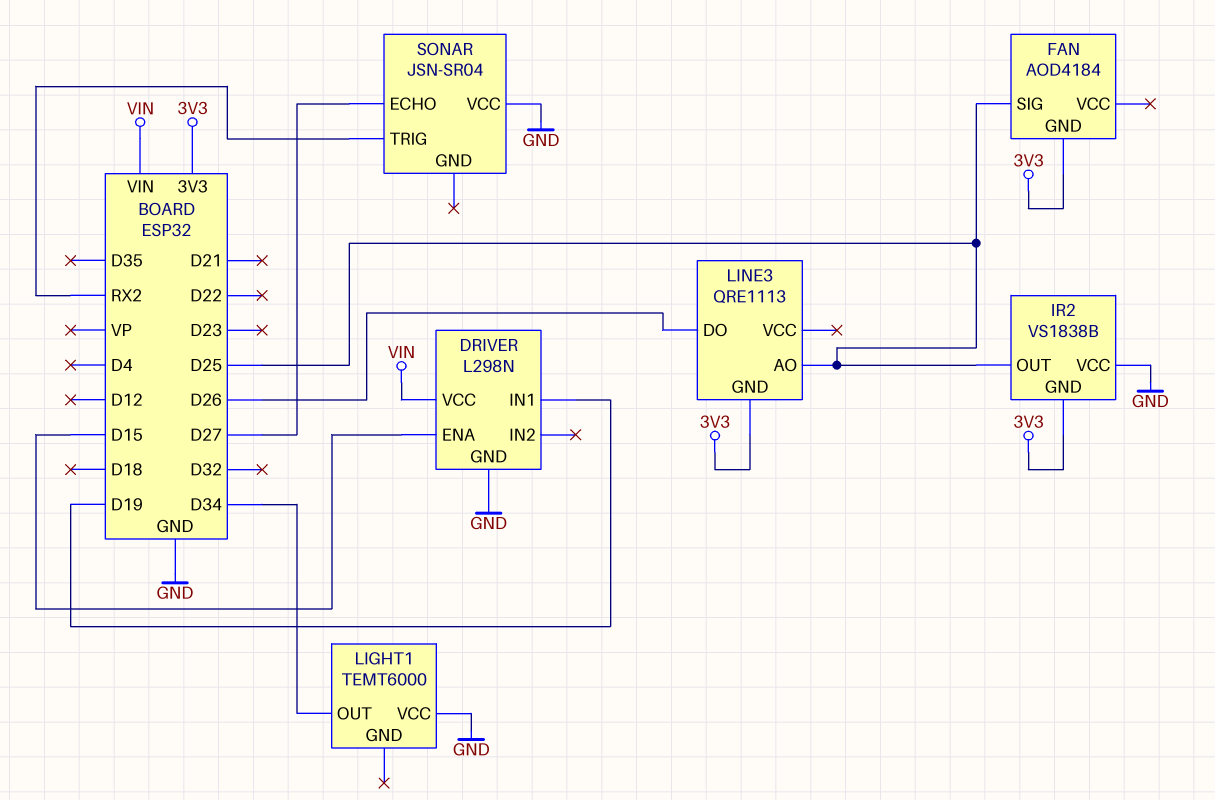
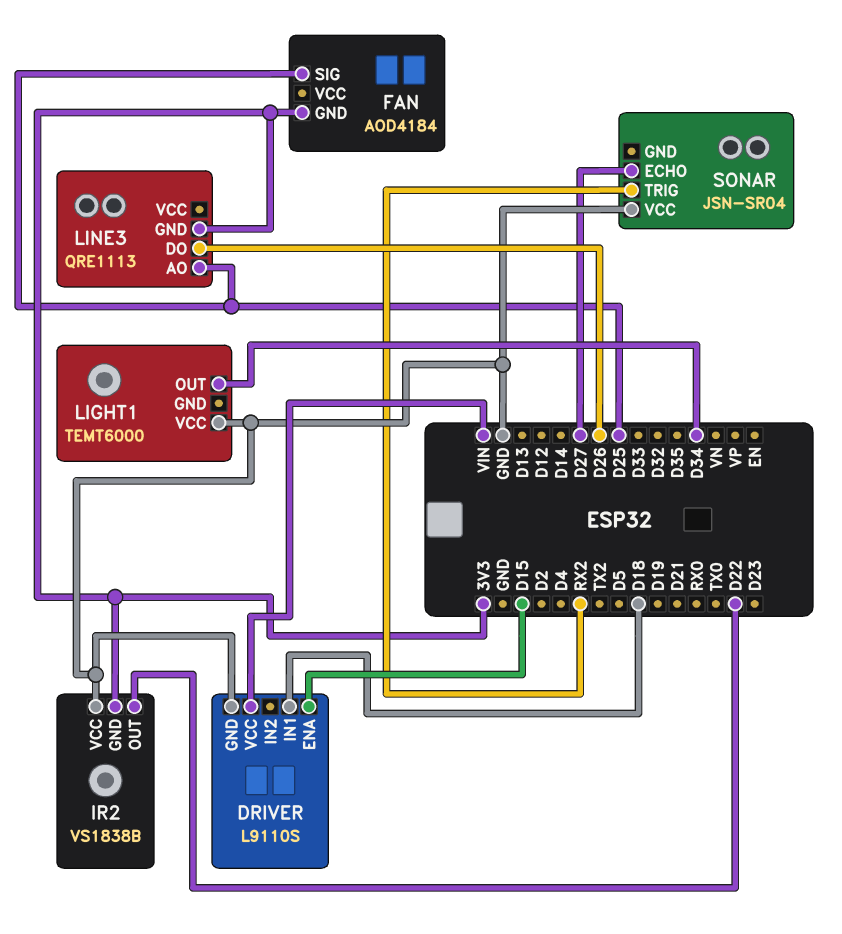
DRIVER: L298N -> L9110S
DRIVER pin IN1: D19 -> D18
IR2 pin OUT: D25 -> D22

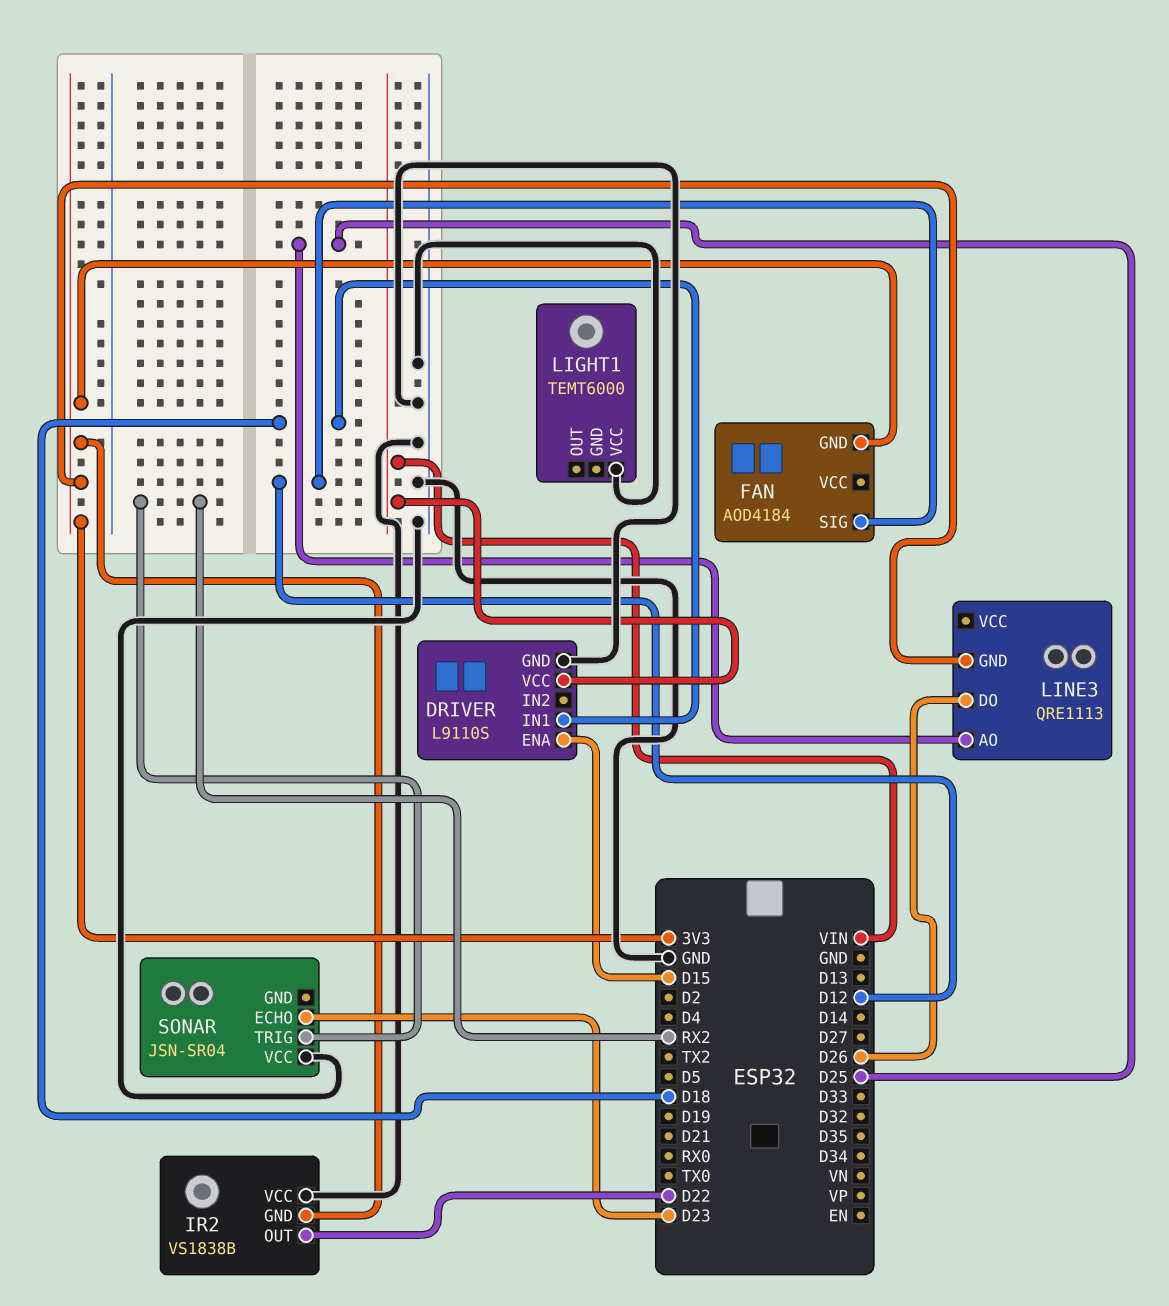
FAN pin SIG: D25 -> D12
LIGHT1 pin OUT: D34 -> none
SONAR pin ECHO: D27 -> D23

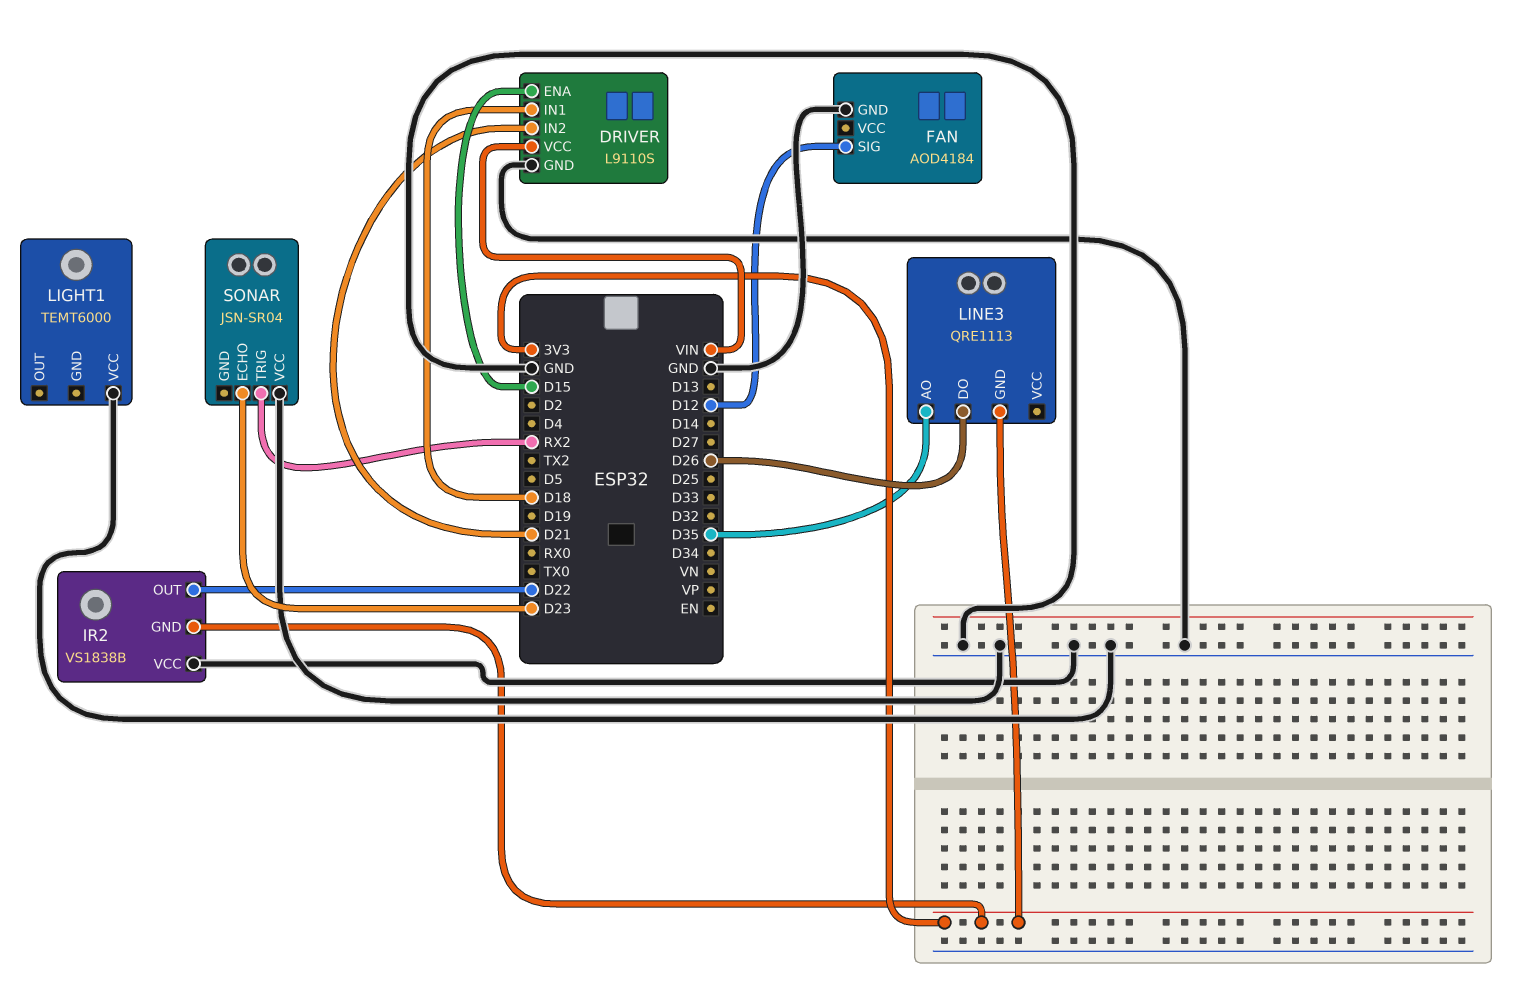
DRIVER pin IN2: none -> D21
FAN pin GND: 3V3 -> GND
LINE3 pin AO: D25 -> D35

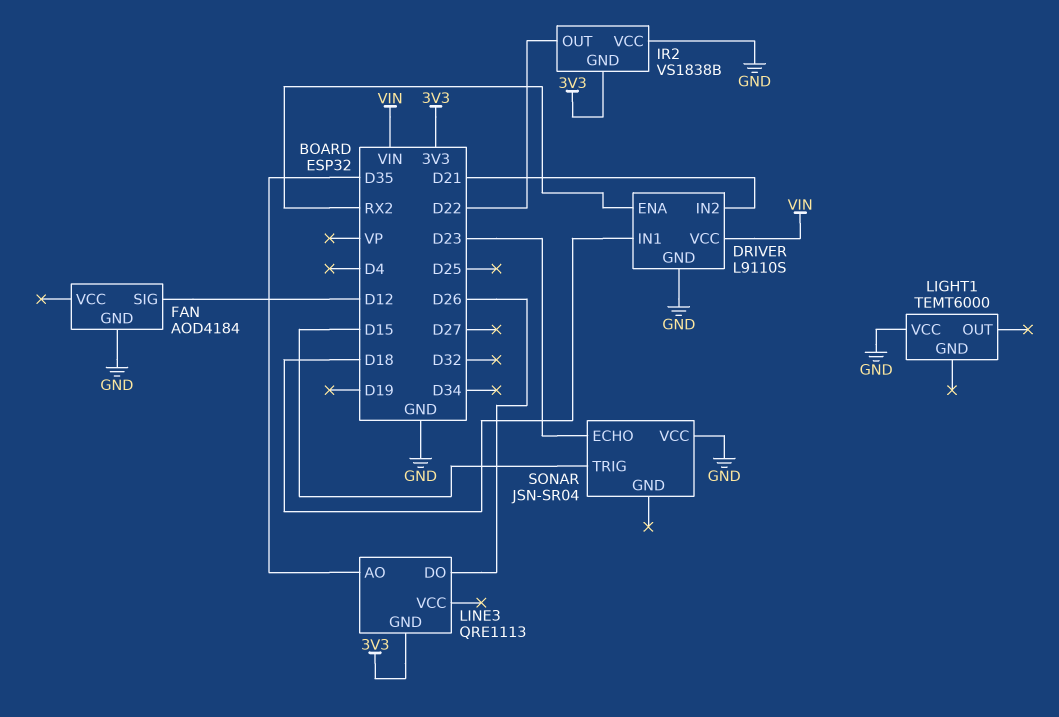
DRIVER pin ENA: D15 -> RX2
SONAR pin TRIG: RX2 -> D15

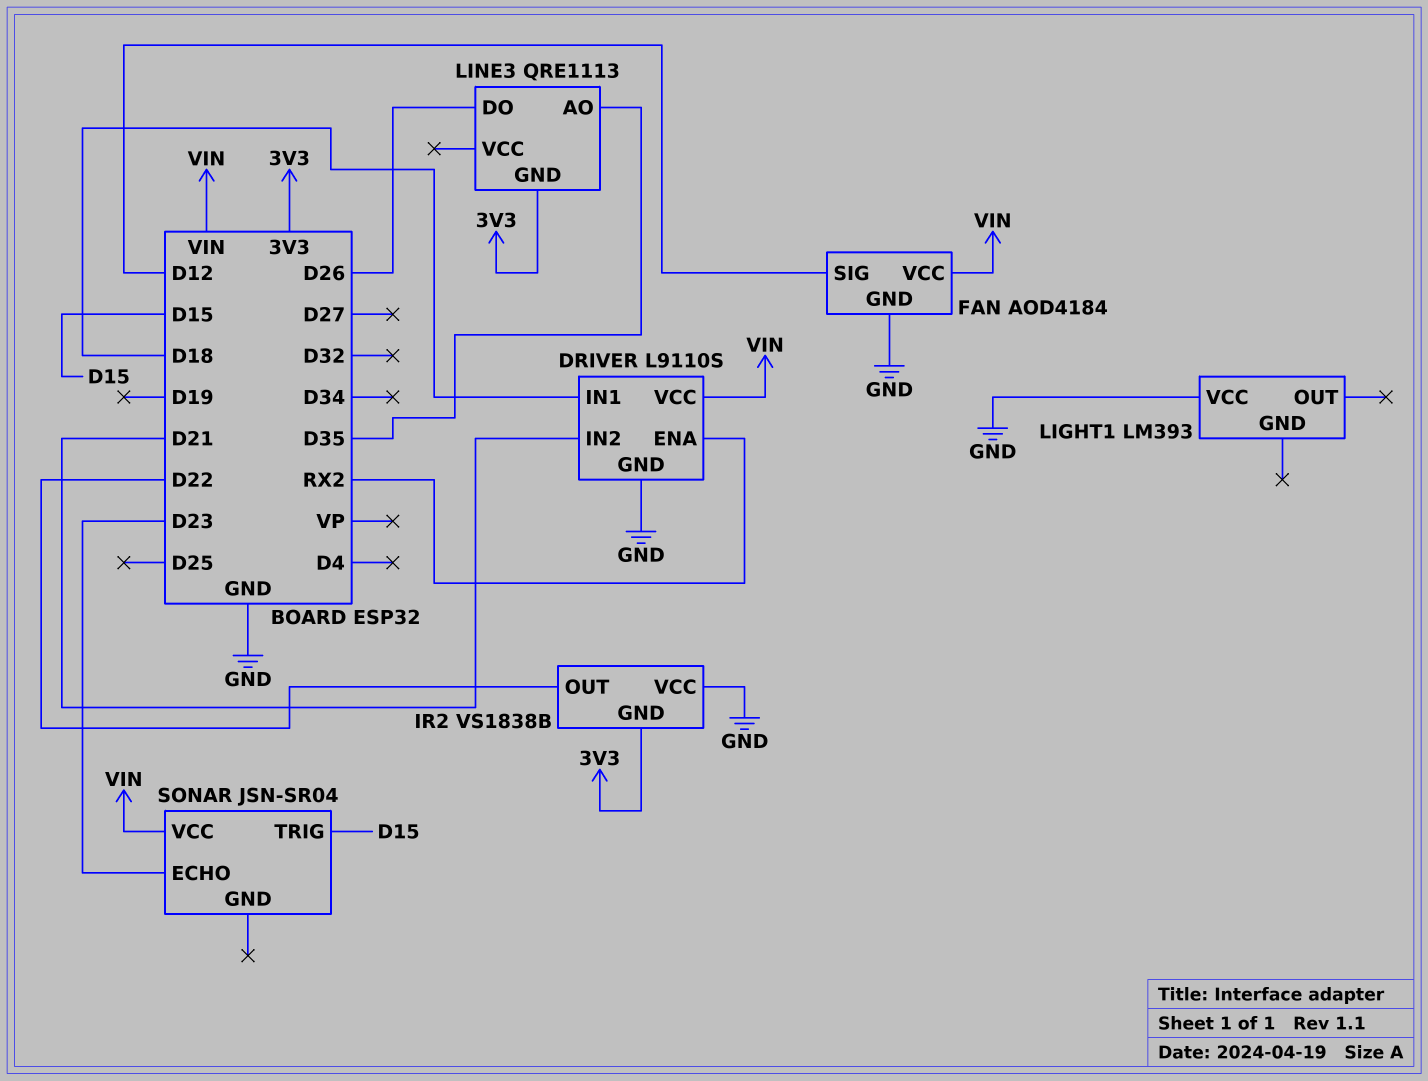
FAN pin VCC: none -> VIN
LIGHT1: TEMT6000 -> LM393
SONAR pin VCC: GND -> VIN

